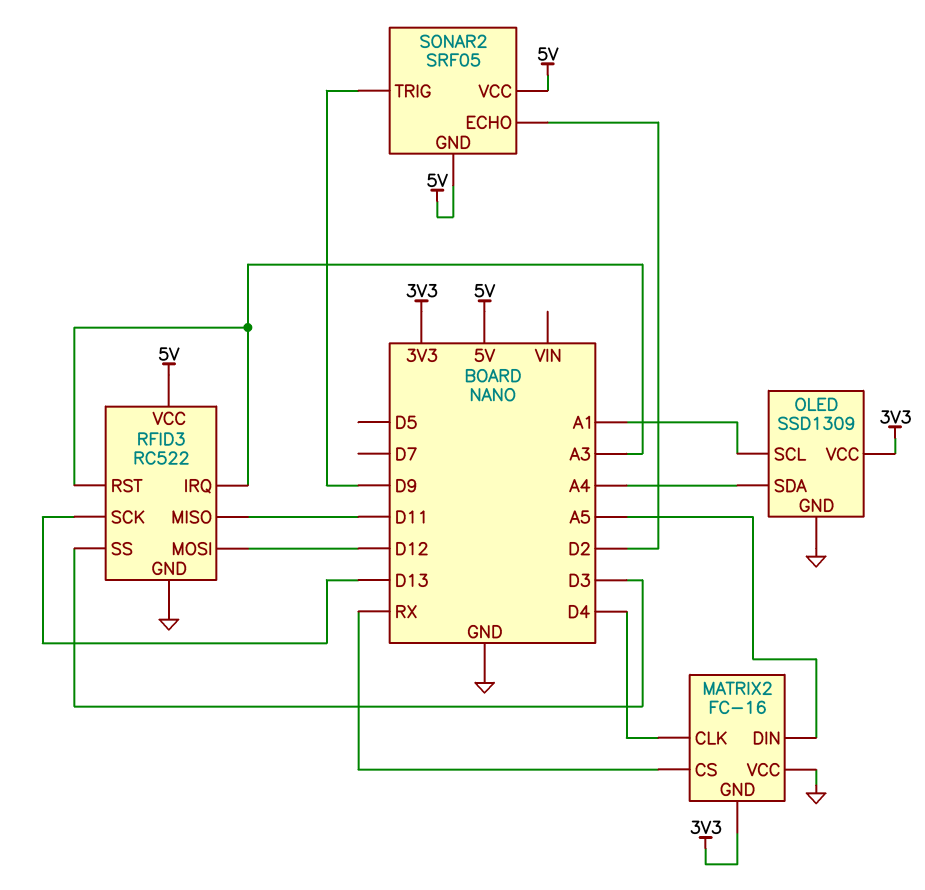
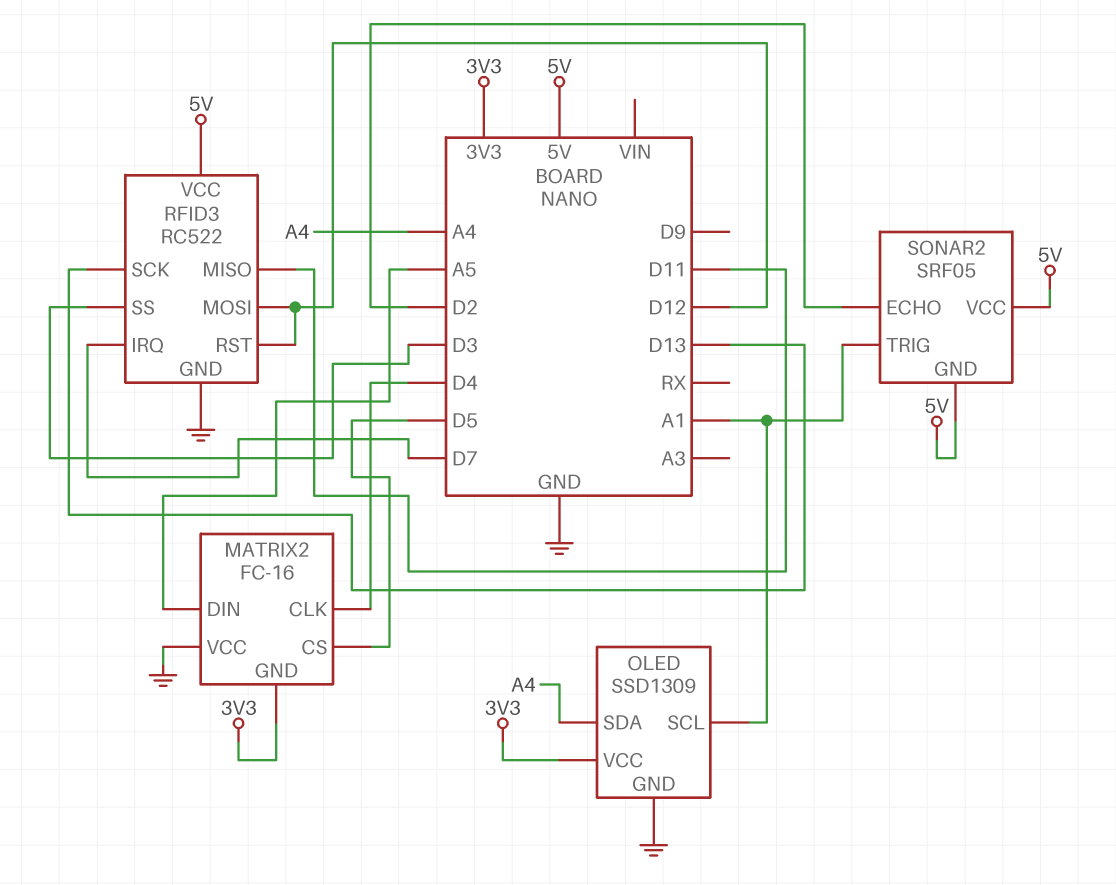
MATRIX2 pin CS: RX -> D5
RFID3 pin IRQ: A3 -> D7
RFID3 pin RST: A3 -> D12
SONAR2 pin TRIG: D9 -> A1

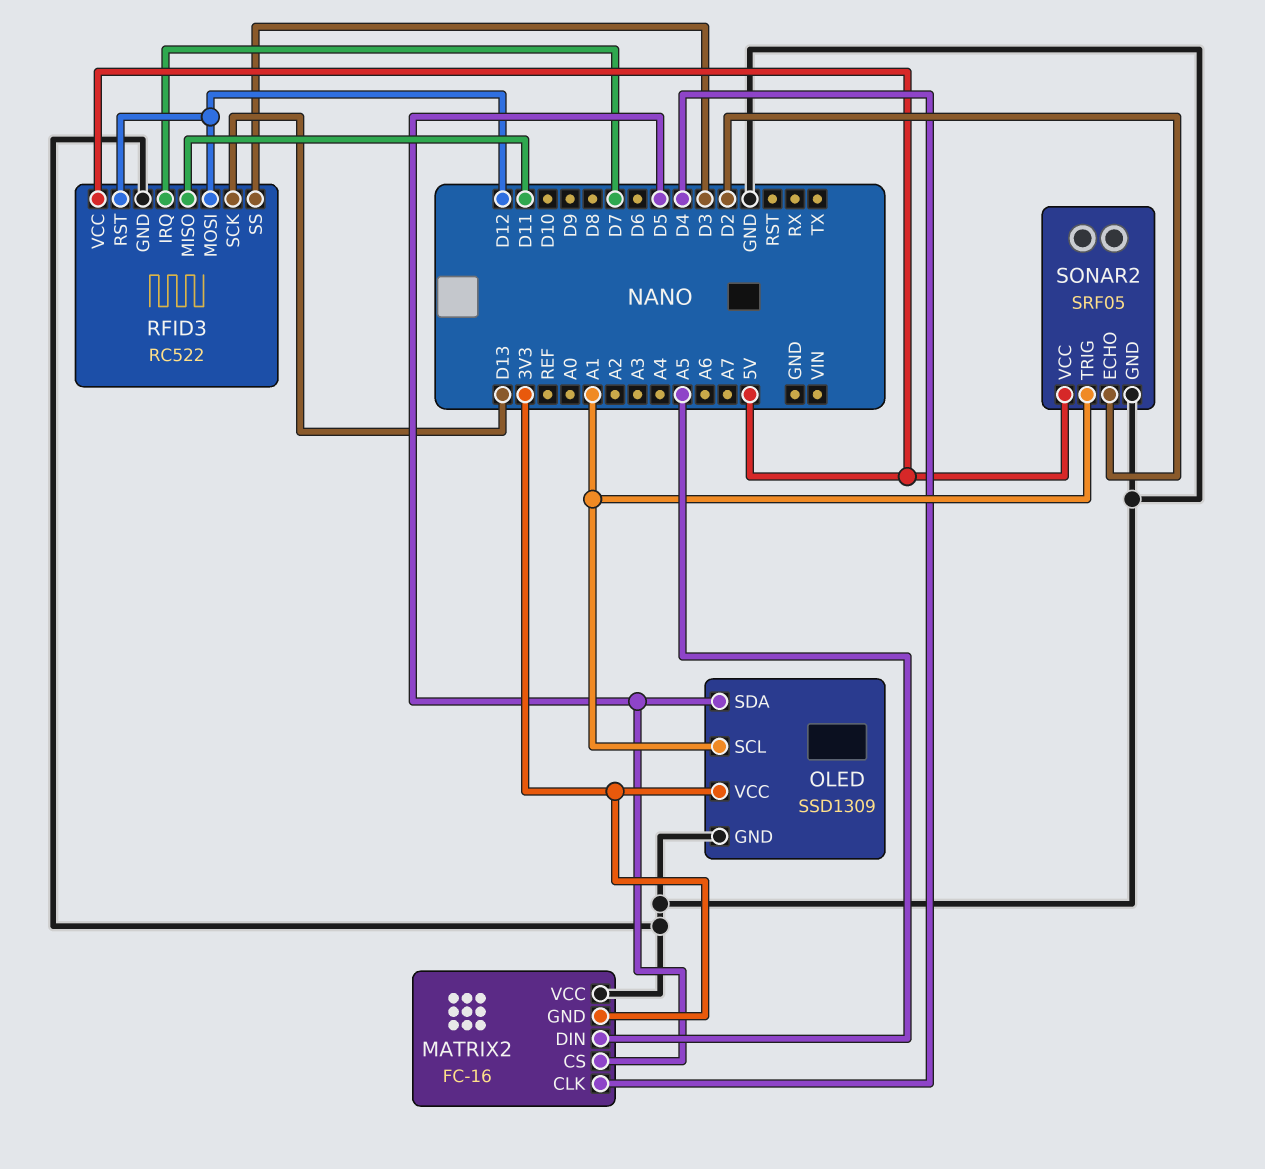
OLED pin SDA: A4 -> D5
SONAR2 pin GND: 5V -> GND

